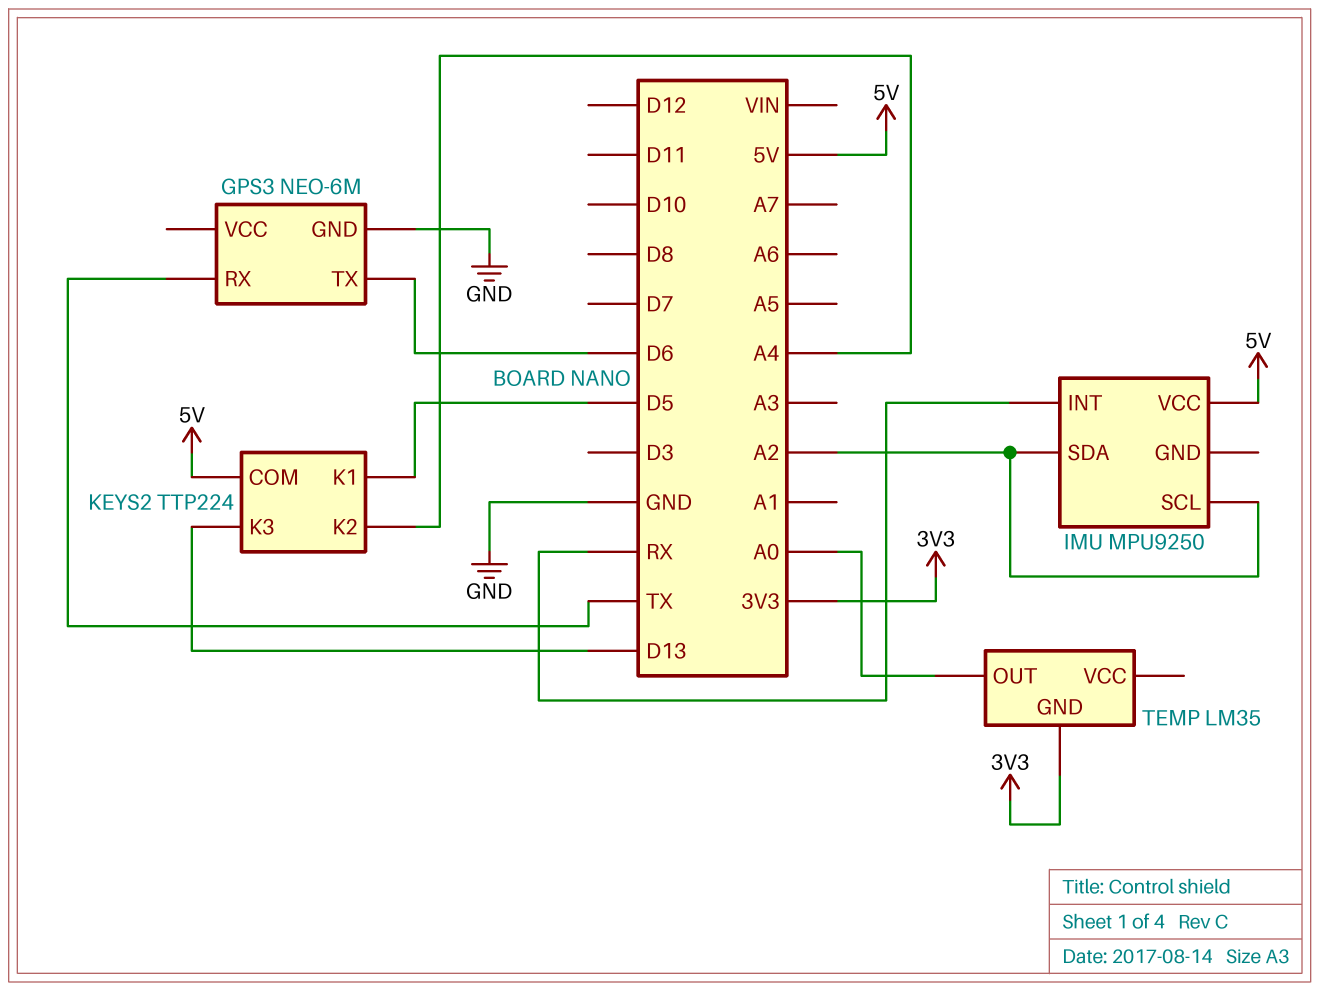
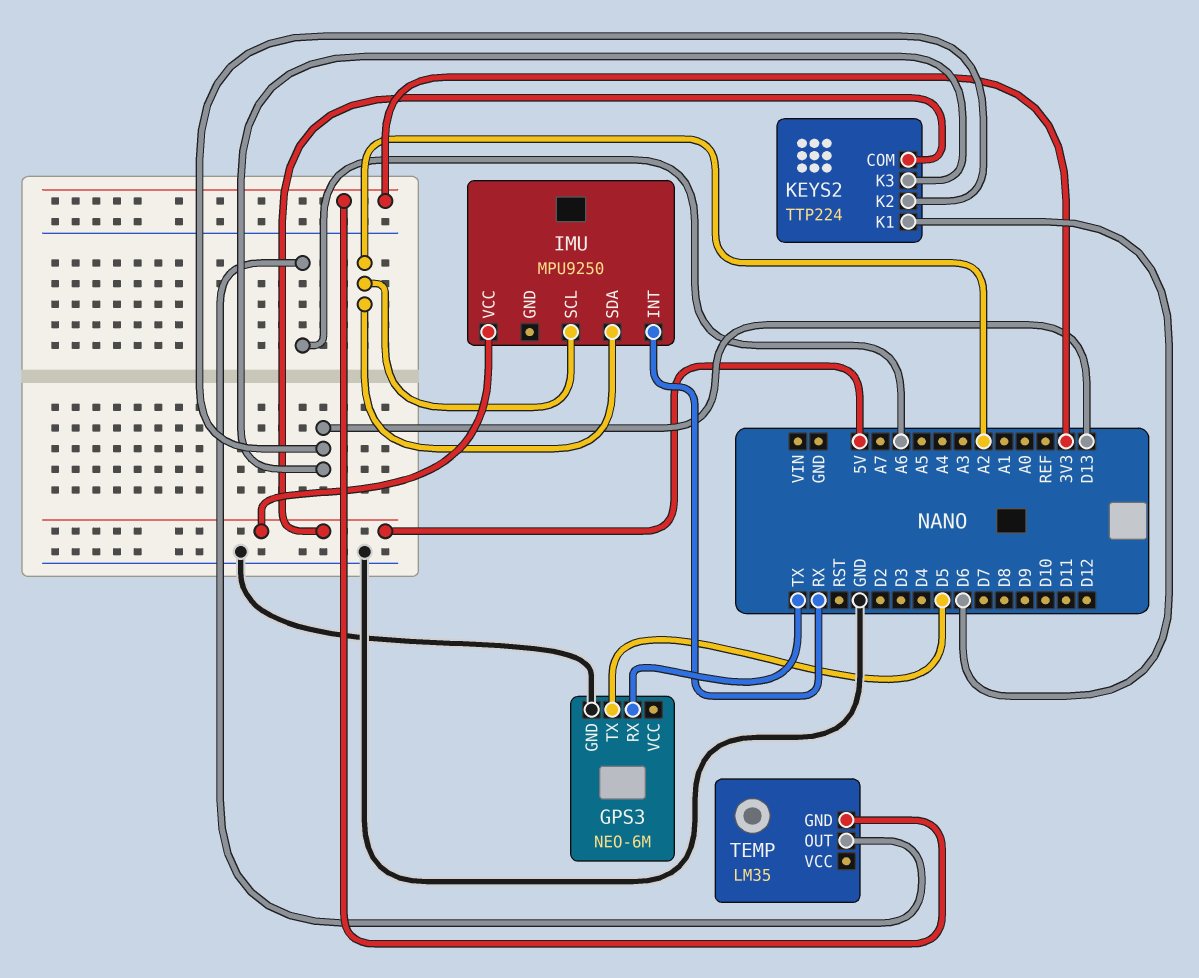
GPS3 pin TX: D6 -> D5
KEYS2 pin K1: D5 -> D6
KEYS2 pin K2: A4 -> D13
TEMP pin OUT: A0 -> A6

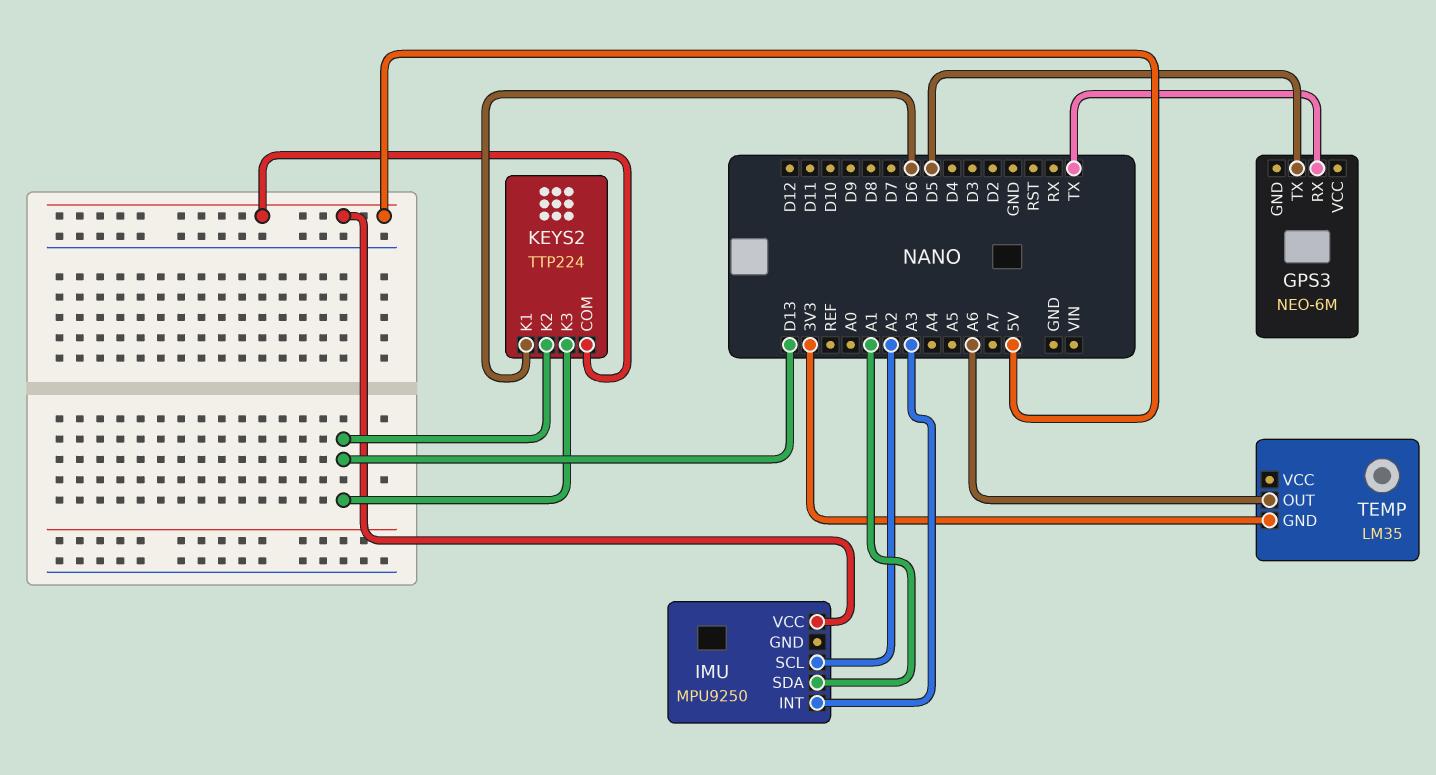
GPS3 pin GND: GND -> none
IMU pin INT: RX -> A3
IMU pin SDA: A2 -> A1

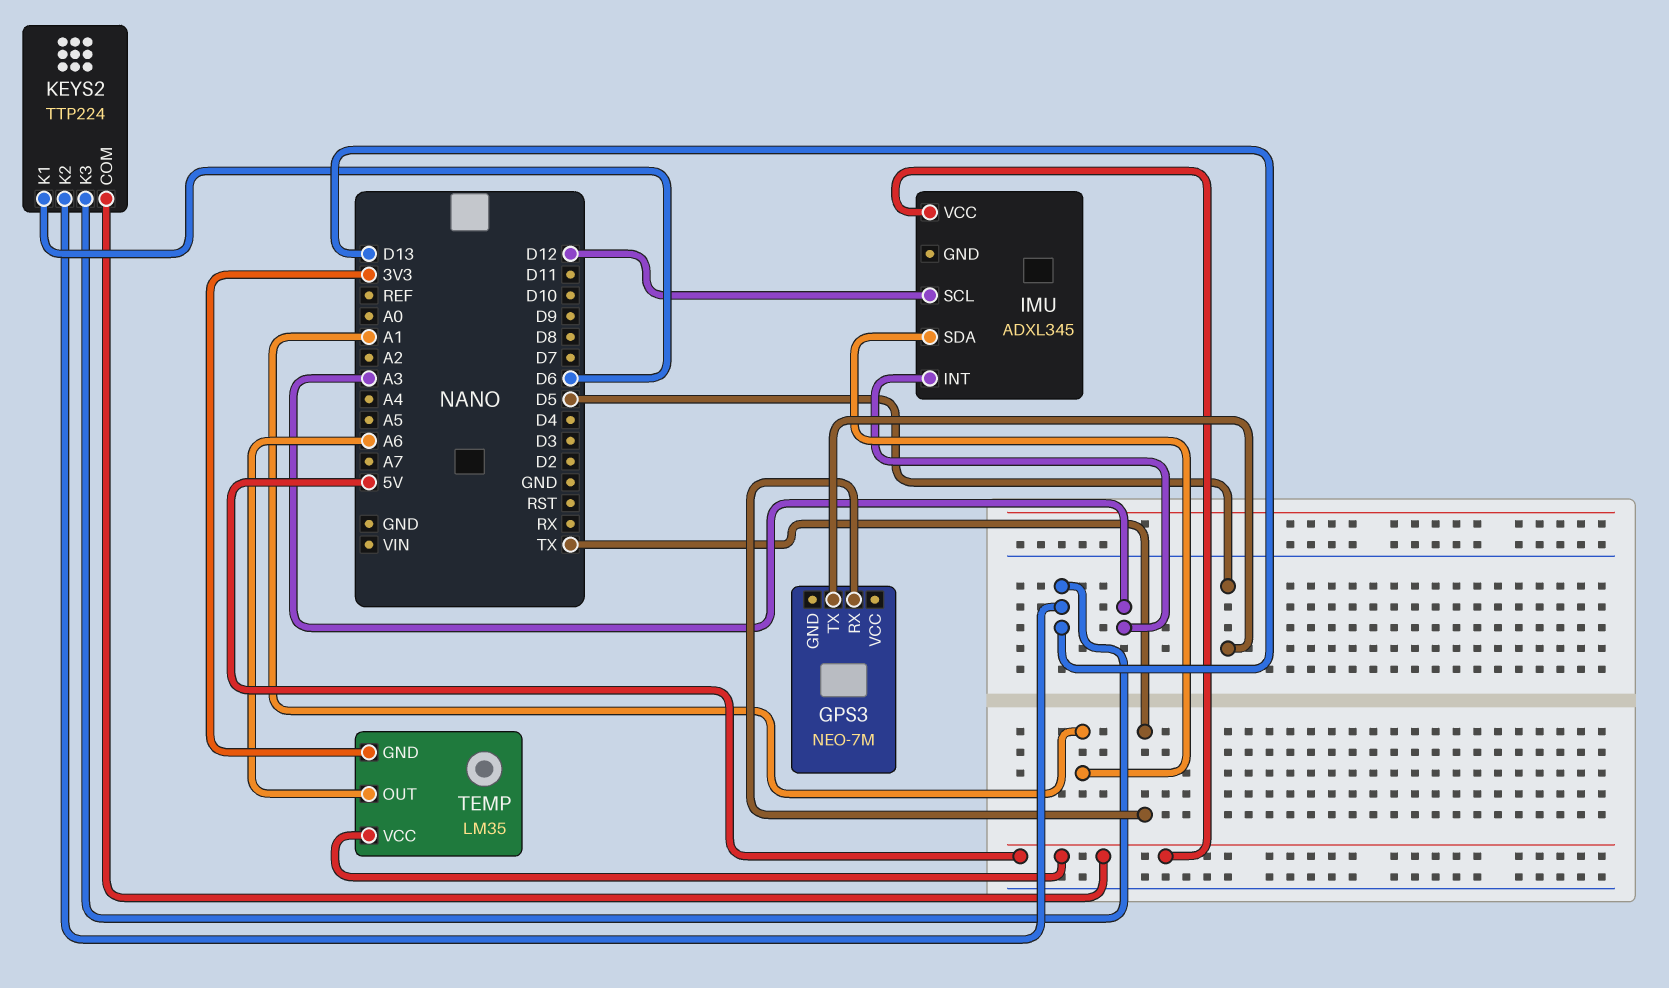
GPS3: NEO-6M -> NEO-7M
IMU: MPU9250 -> ADXL345
IMU pin SCL: A2 -> D12
TEMP pin VCC: none -> 5V

